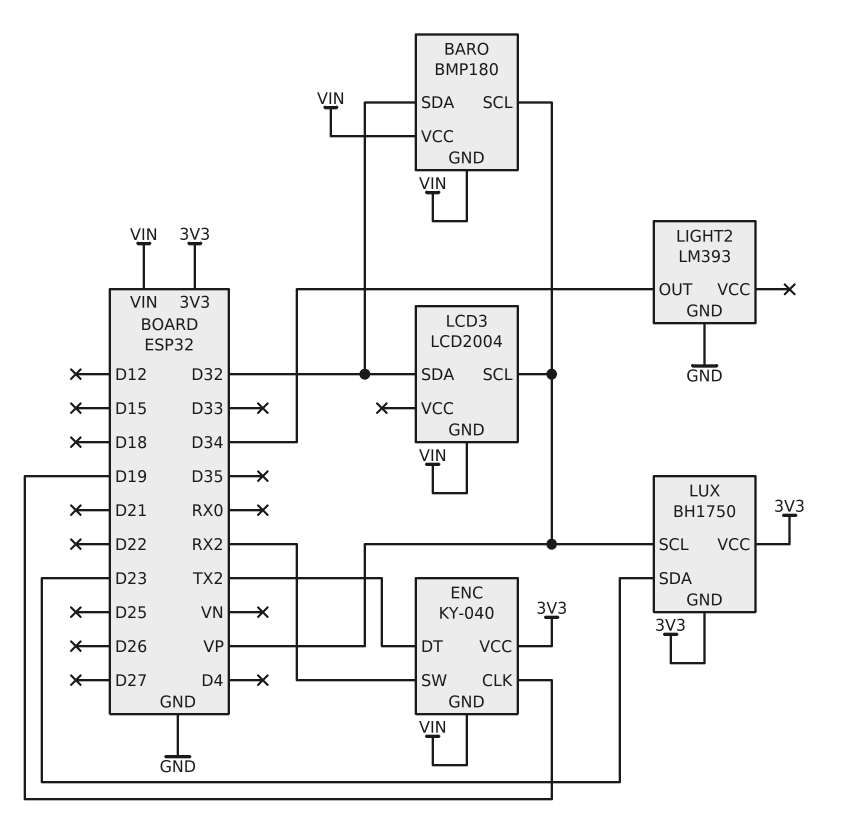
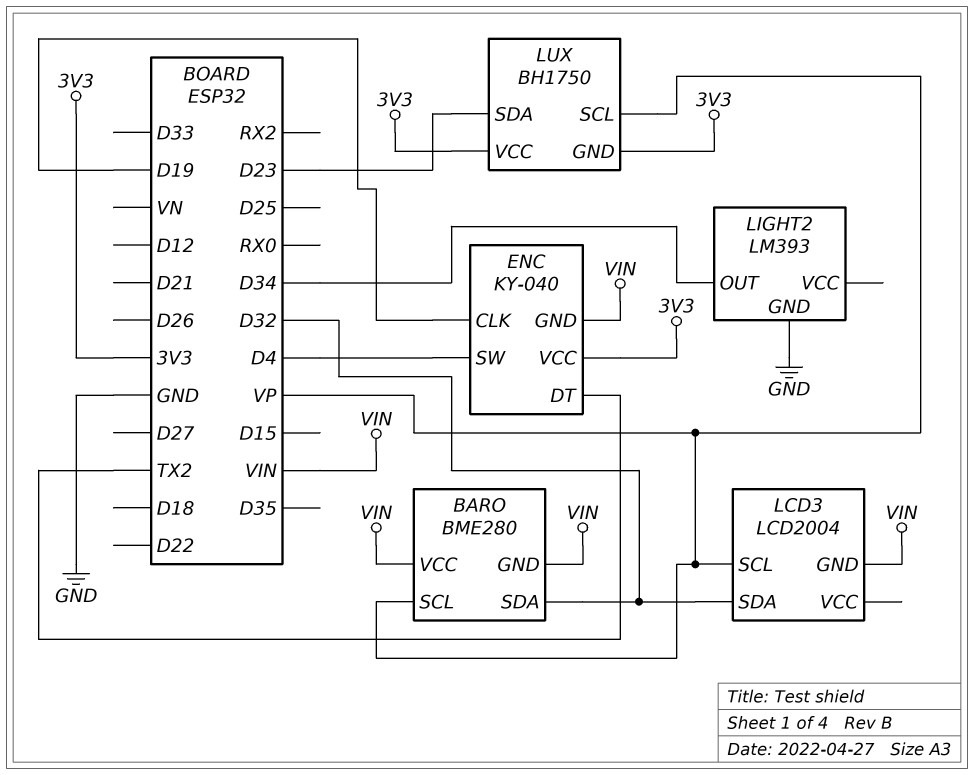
BARO: BMP180 -> BME280
ENC pin SW: RX2 -> D4

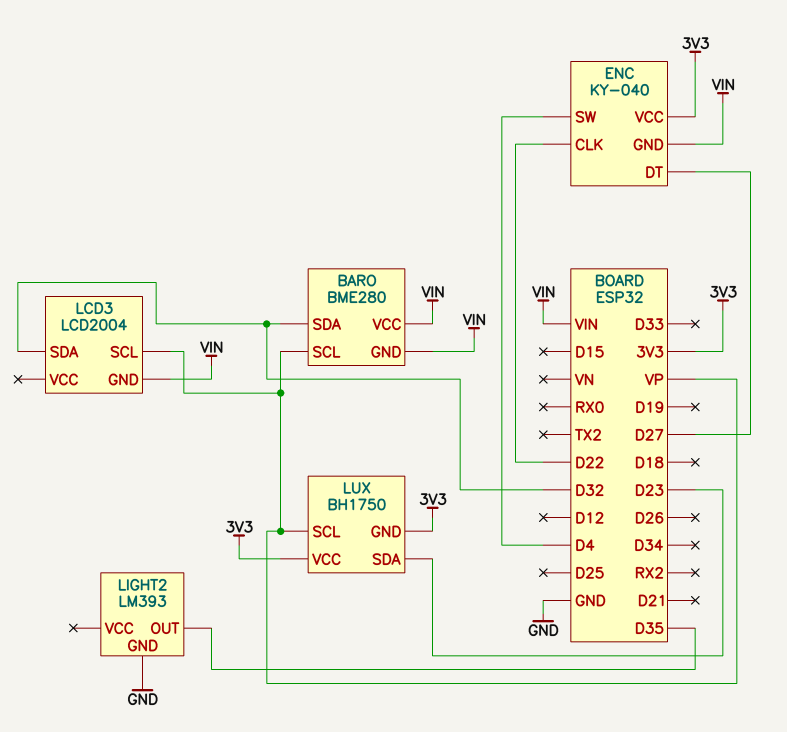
ENC pin CLK: D19 -> D22
ENC pin DT: TX2 -> D27
LIGHT2 pin OUT: D34 -> D35

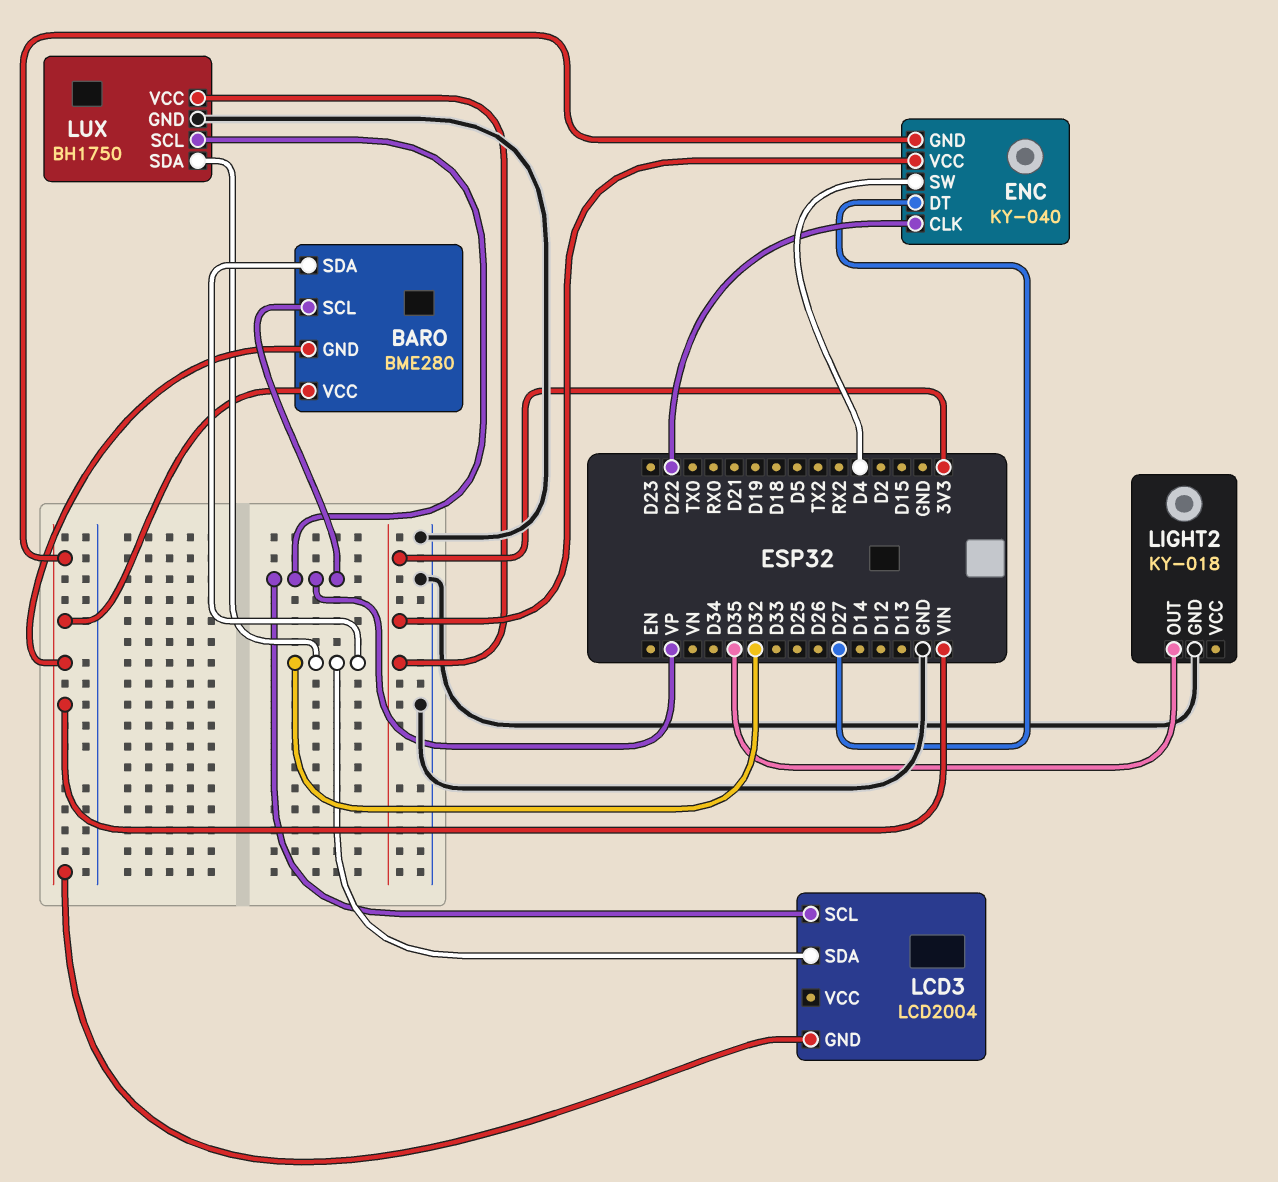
LIGHT2: LM393 -> KY-018
LUX pin GND: 3V3 -> GND
LUX pin SDA: D23 -> D32

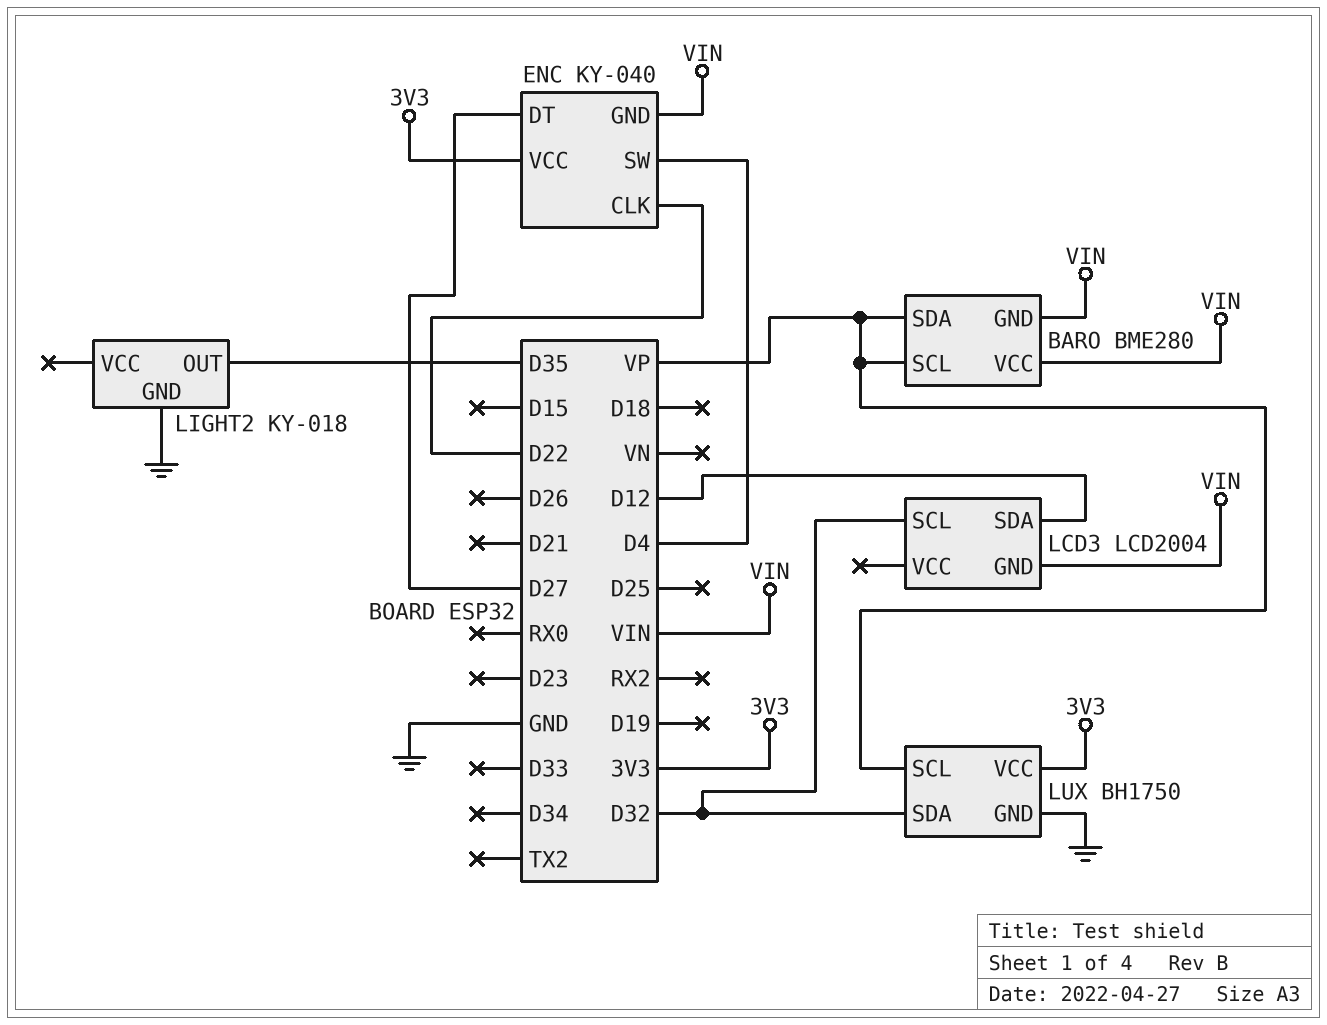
BARO pin SDA: D32 -> VP
LCD3 pin SCL: VP -> D32
LCD3 pin SDA: D32 -> D12

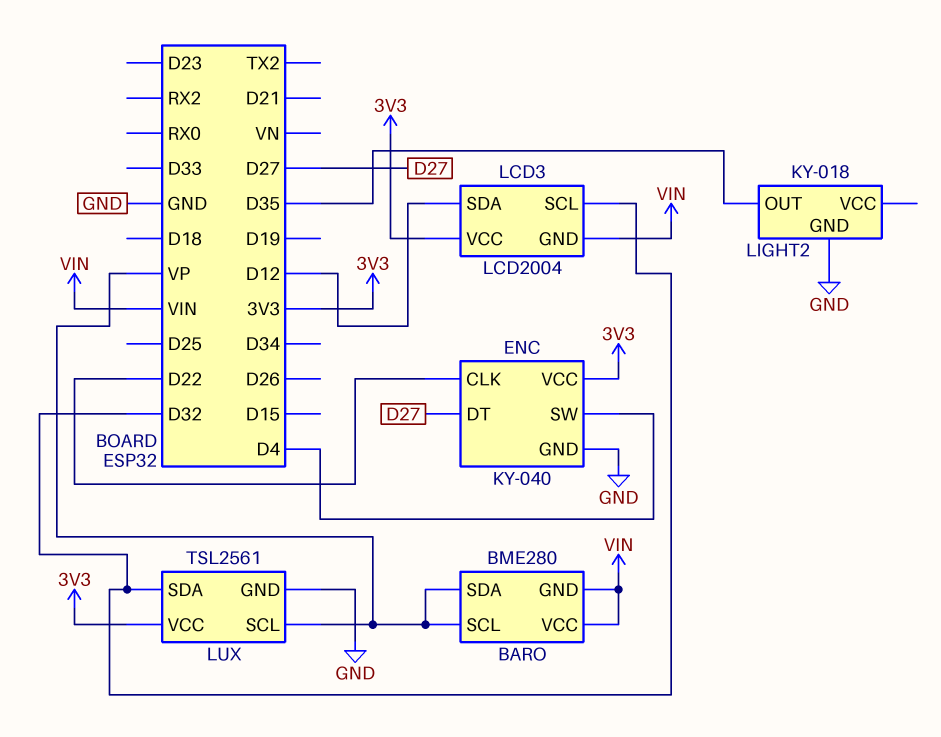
ENC pin GND: VIN -> GND
LCD3 pin VCC: none -> 3V3
LUX: BH1750 -> TSL2561

